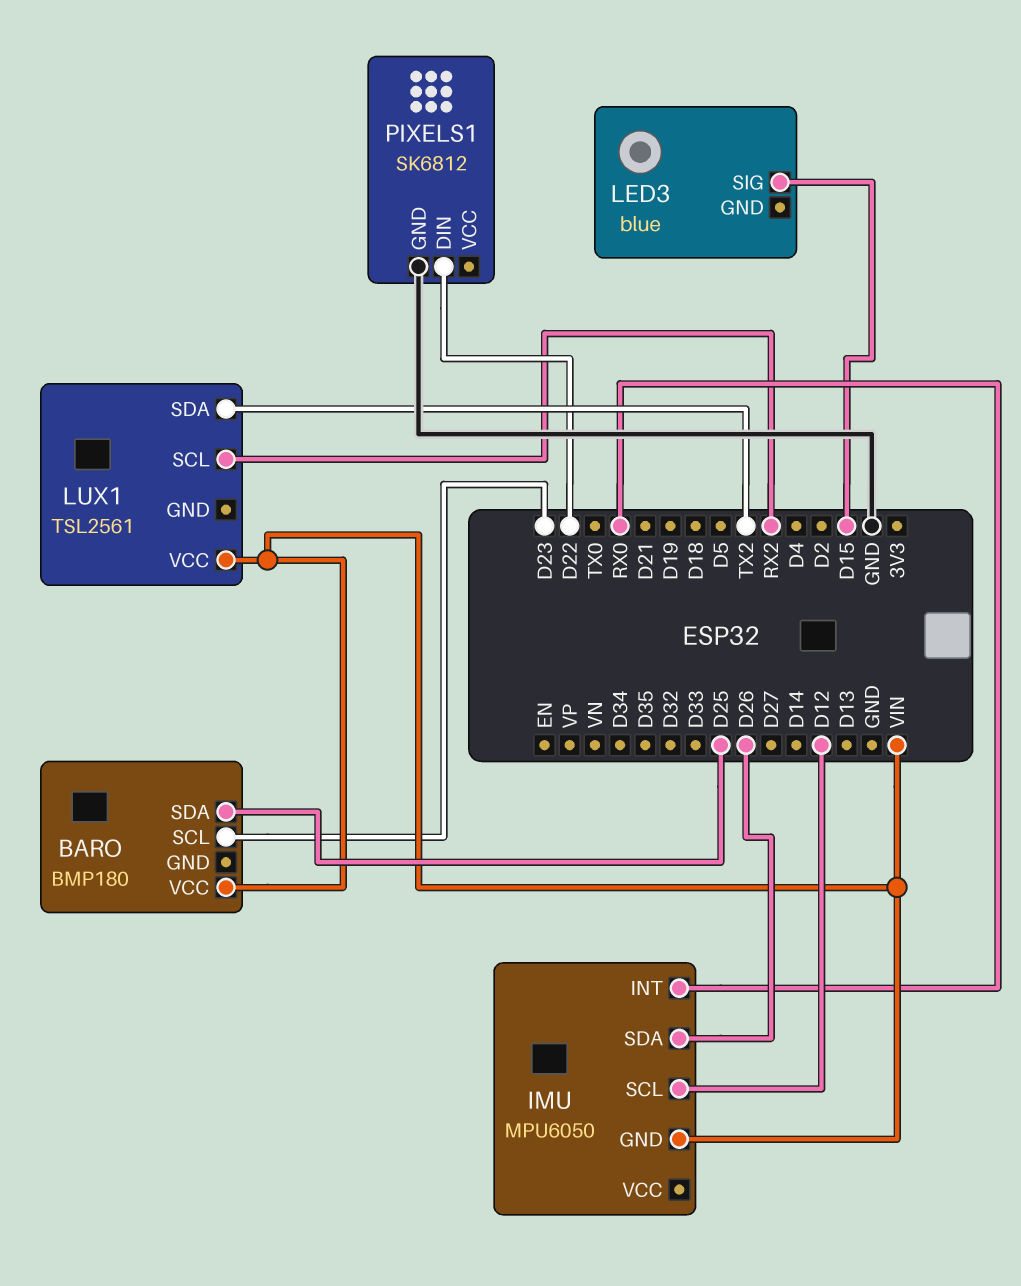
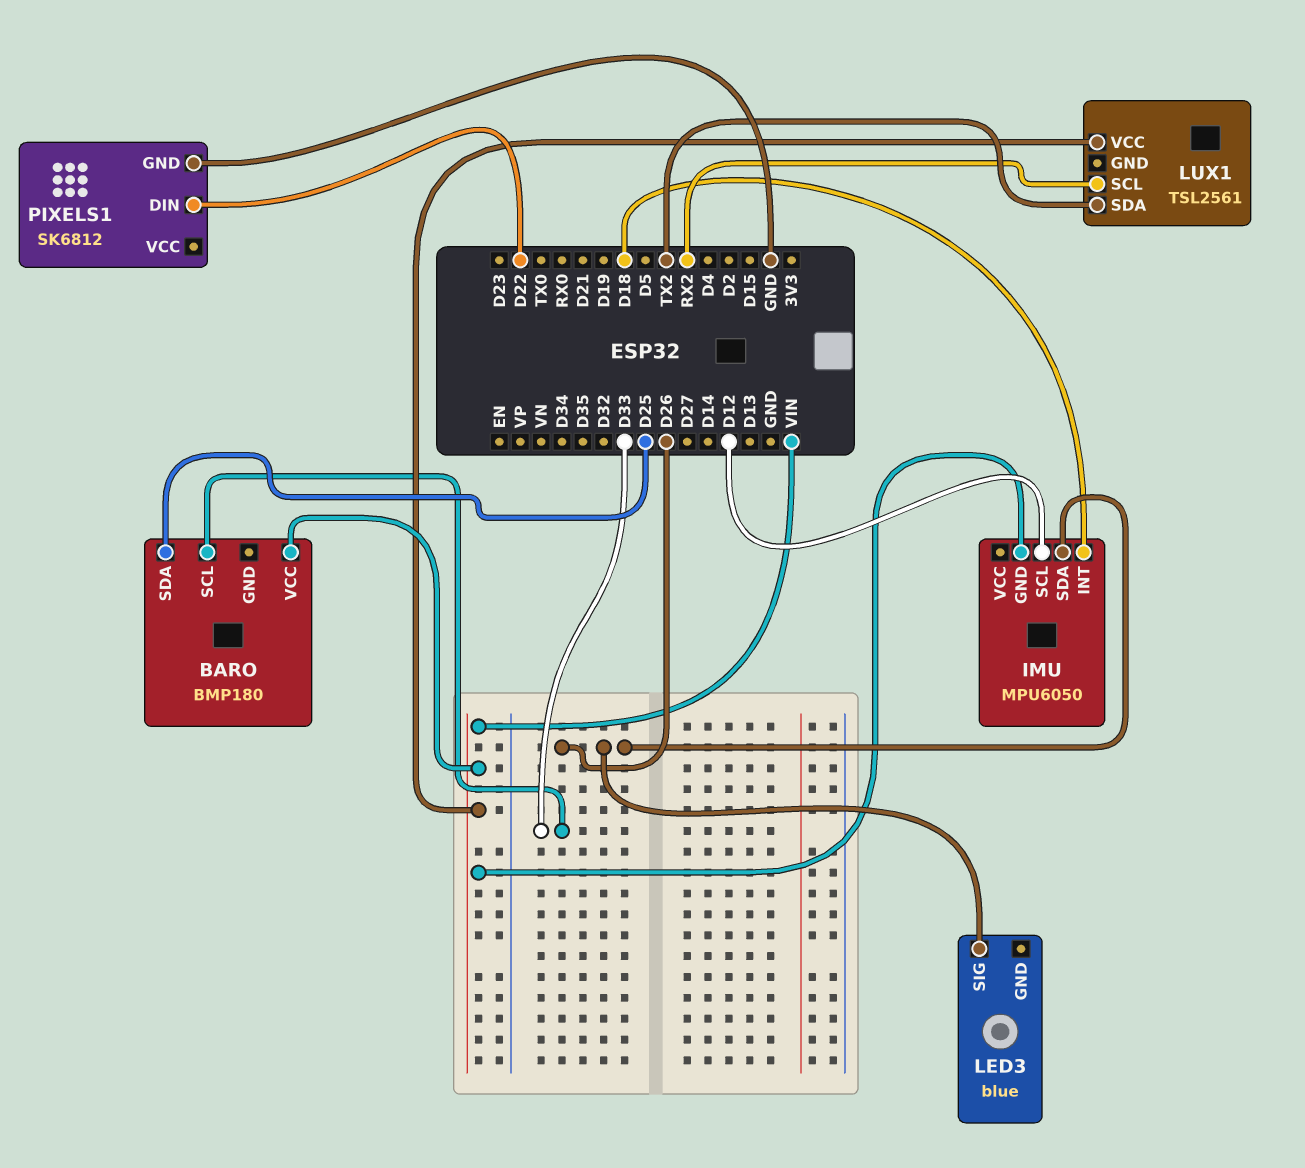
BARO pin SCL: D23 -> D33
IMU pin INT: RX0 -> D18
LED3 pin SIG: D15 -> D26

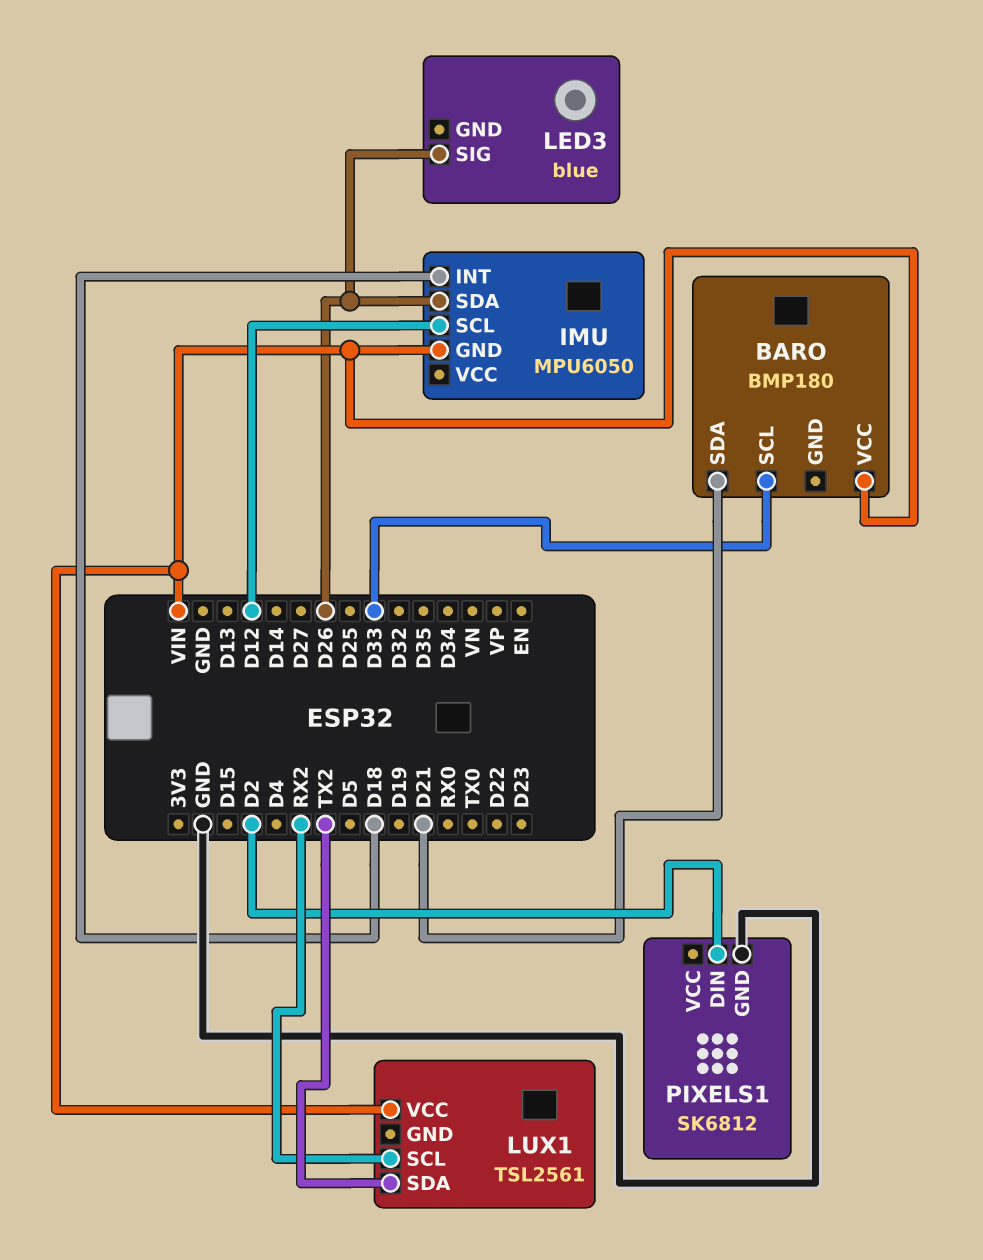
BARO pin SDA: D25 -> D21
PIXELS1 pin DIN: D22 -> D2

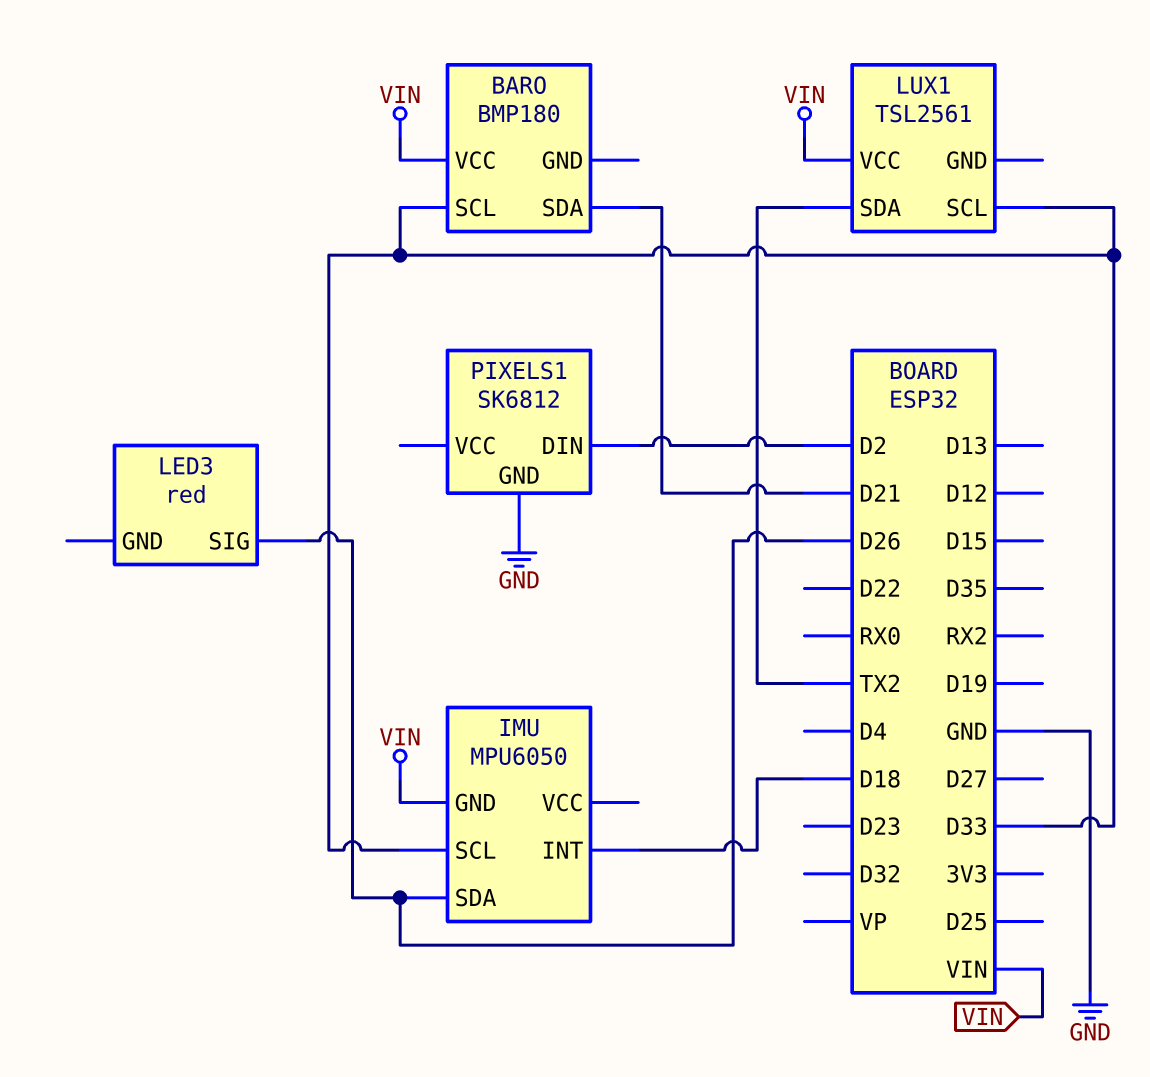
IMU pin SCL: D12 -> D33
LED3: blue -> red
LUX1 pin SCL: RX2 -> D33

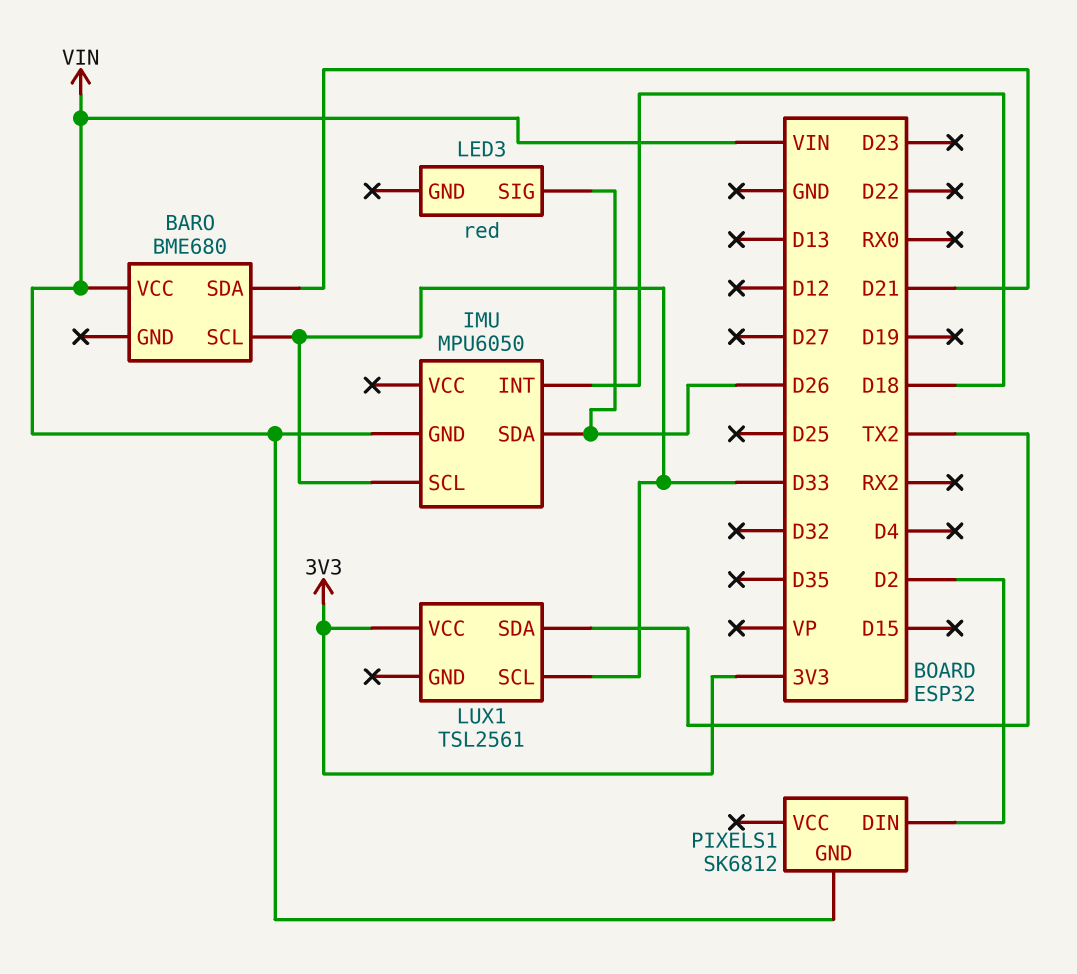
BARO: BMP180 -> BME680
LUX1 pin VCC: VIN -> 3V3
PIXELS1 pin GND: GND -> VIN

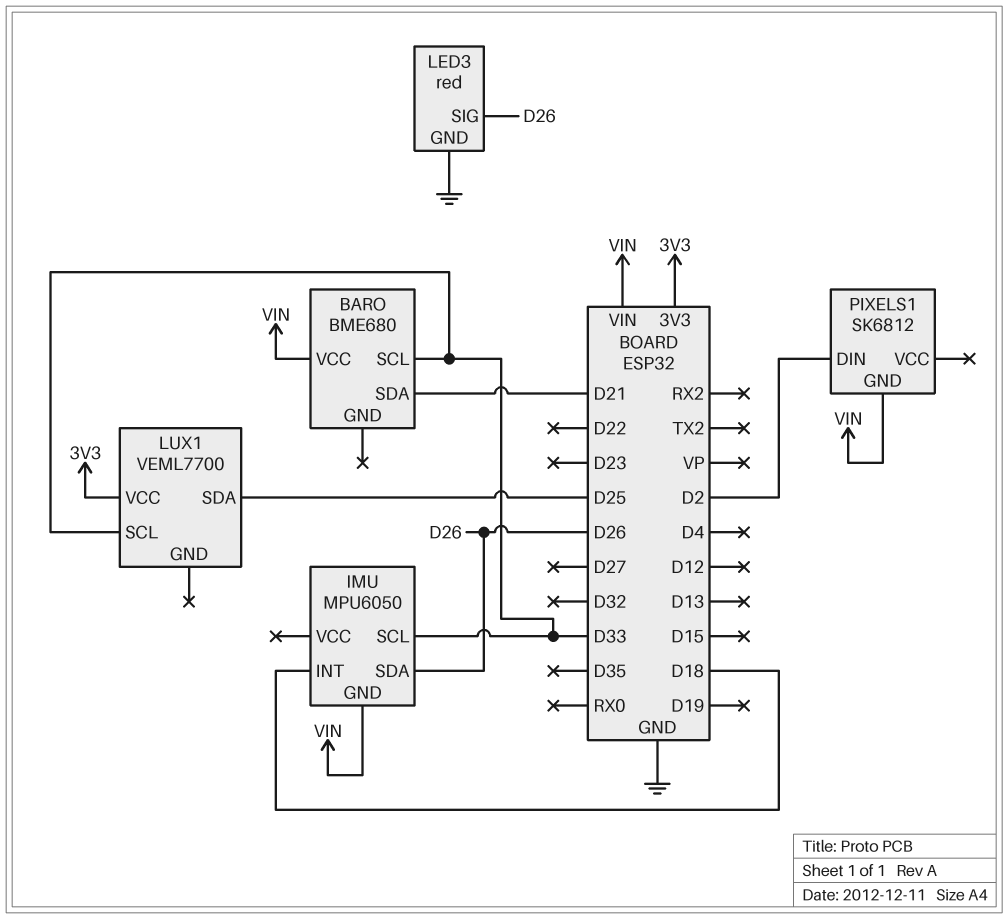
LED3 pin GND: none -> GND
LUX1: TSL2561 -> VEML7700
LUX1 pin SDA: TX2 -> D25

